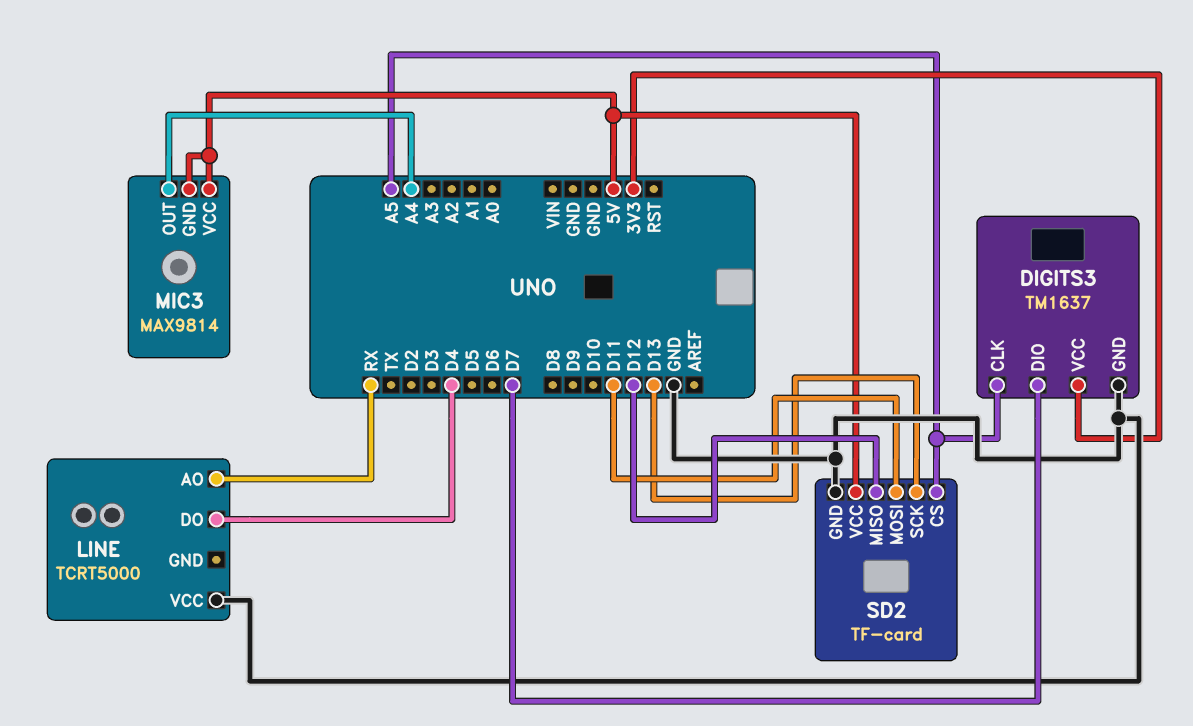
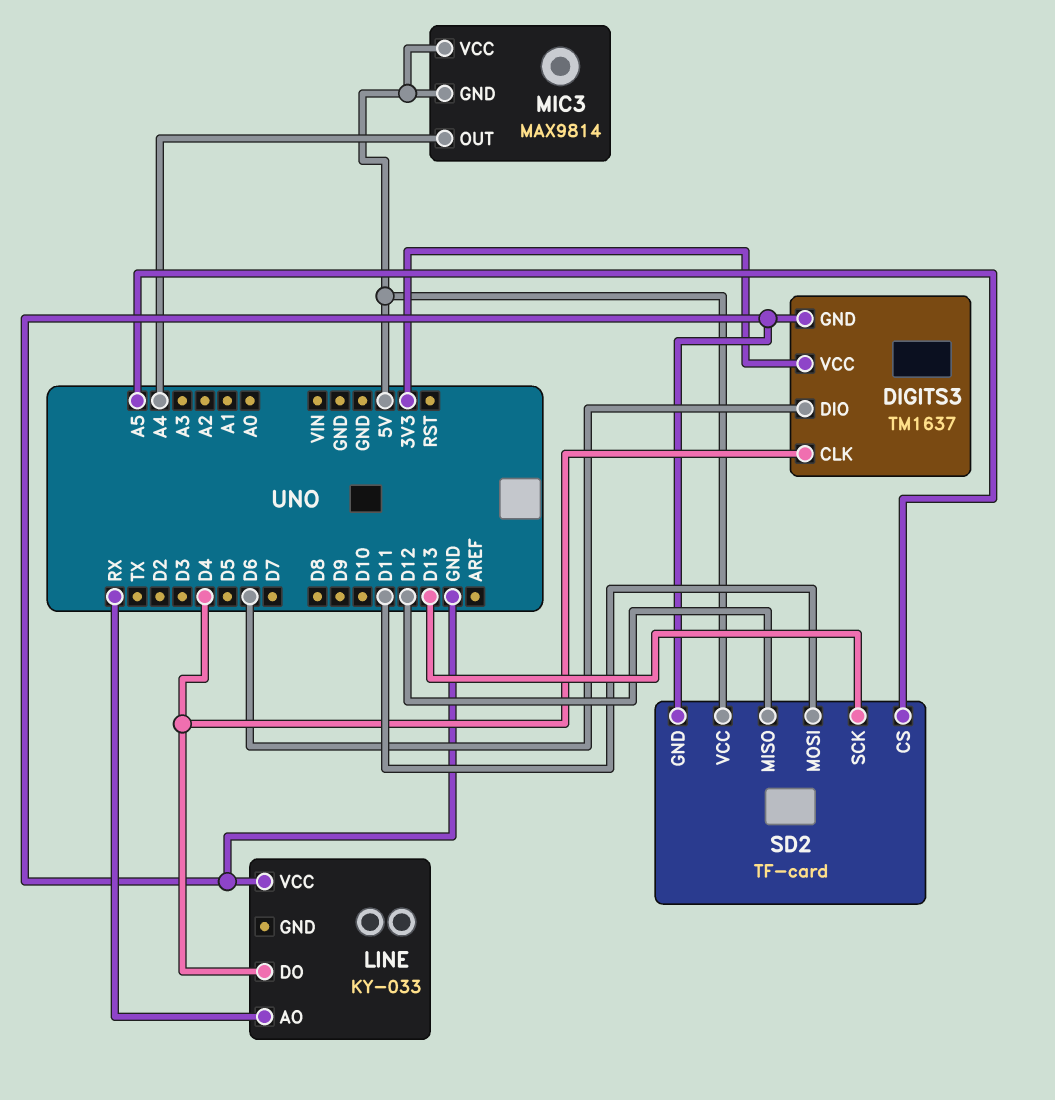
DIGITS3 pin CLK: A5 -> D4
DIGITS3 pin DIO: D7 -> D6
LINE: TCRT5000 -> KY-033

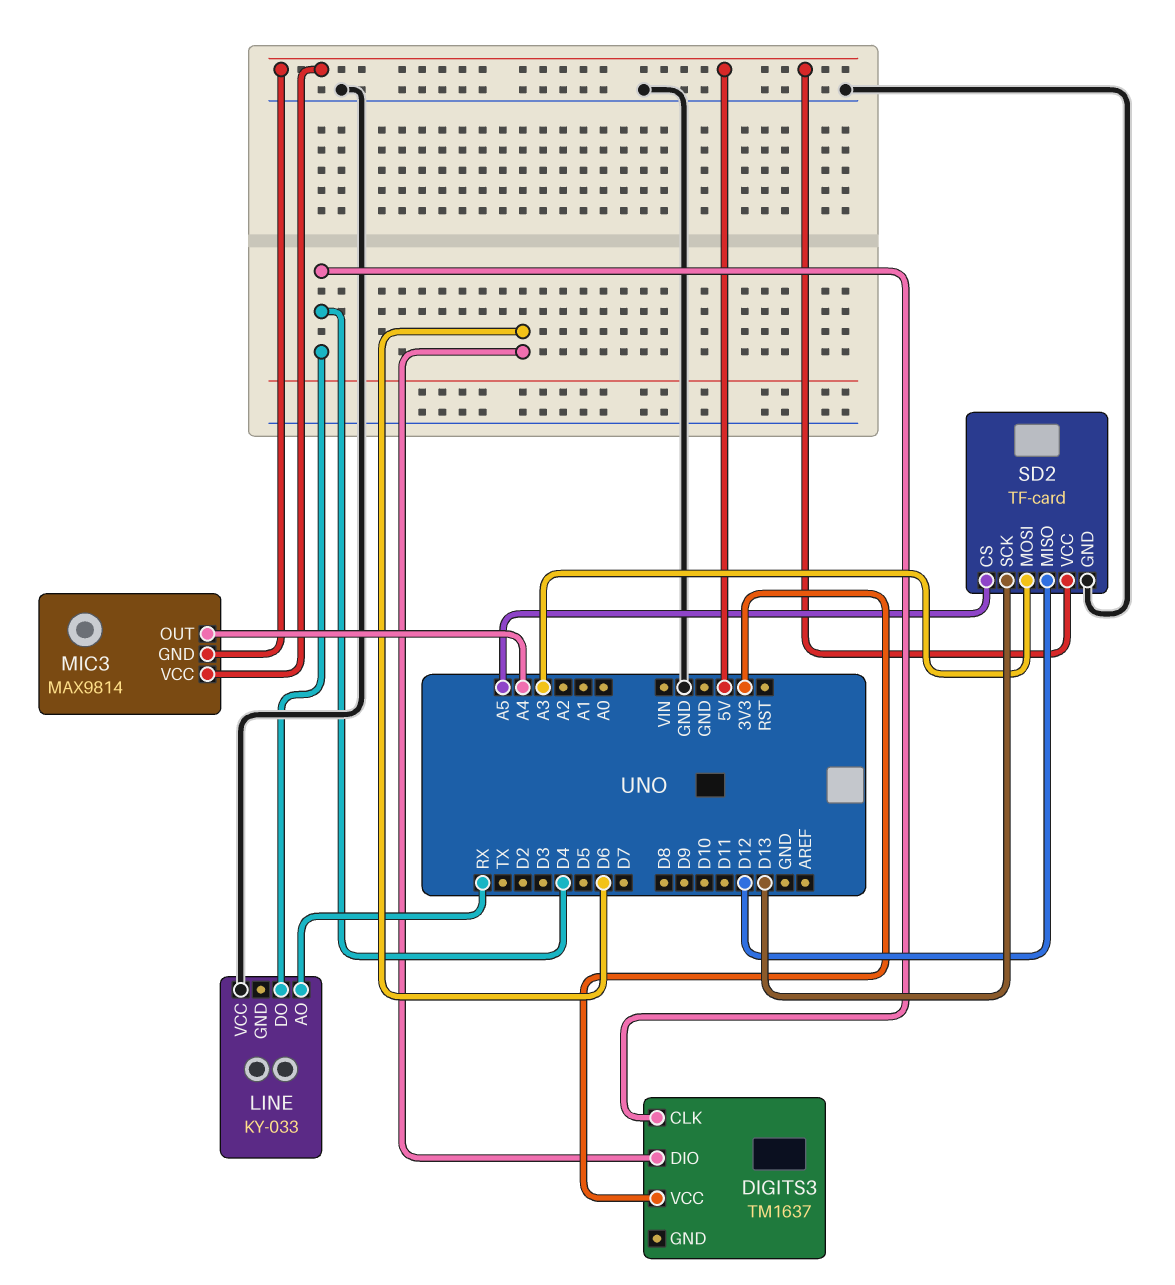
DIGITS3 pin GND: GND -> none
SD2 pin MOSI: D11 -> A3

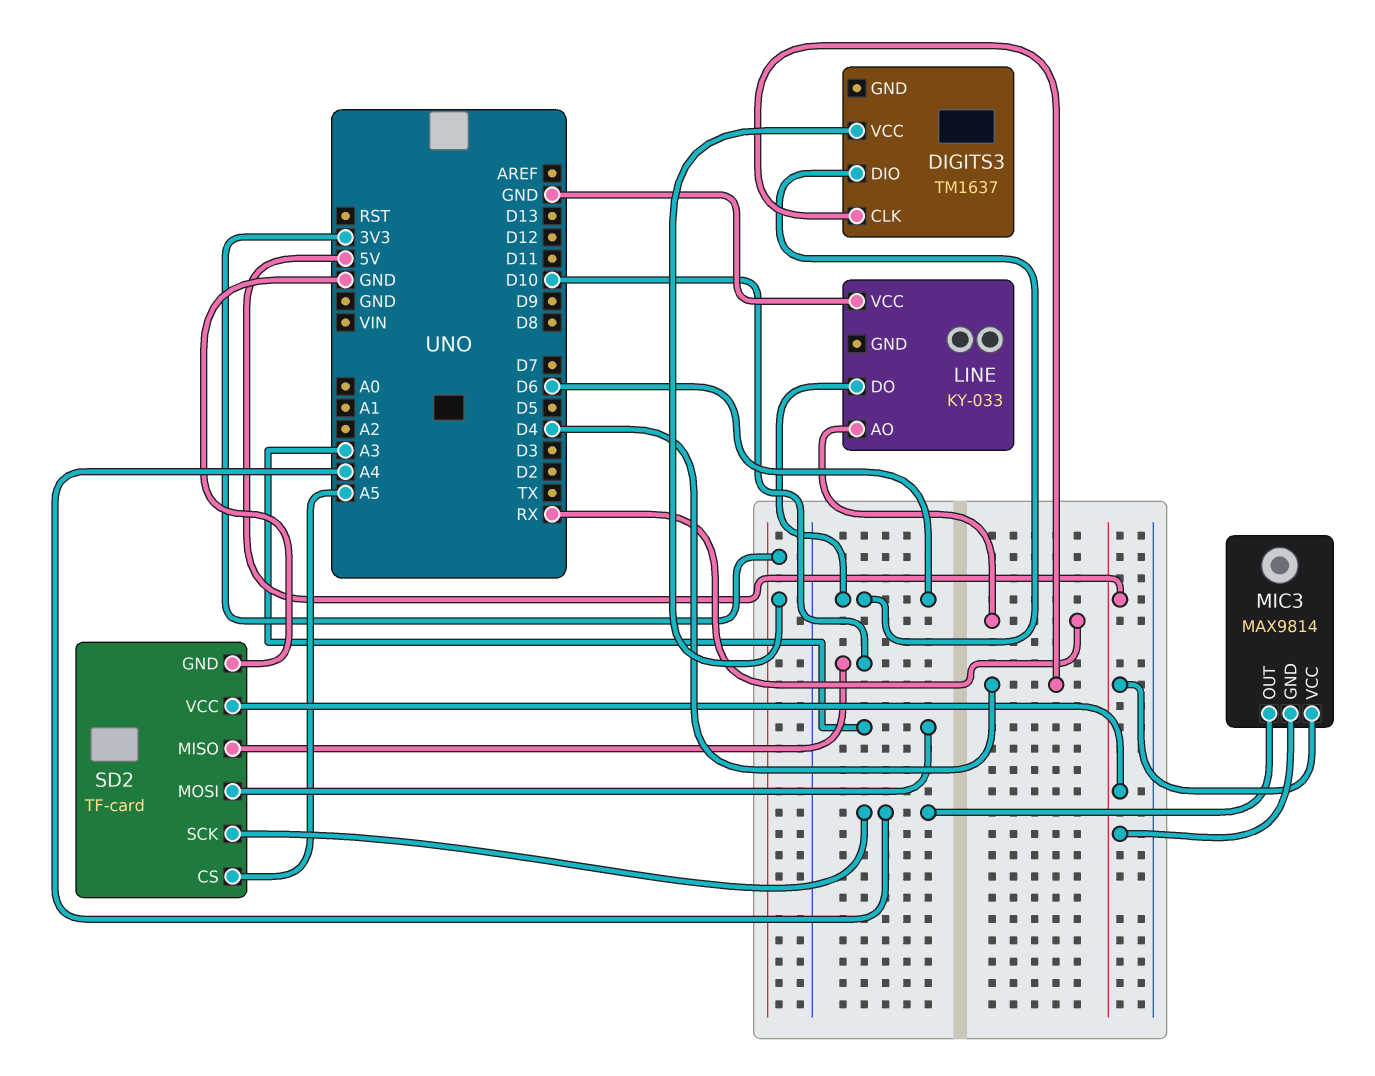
LINE pin DO: D4 -> D6
SD2 pin MISO: D12 -> D10
SD2 pin SCK: D13 -> A4

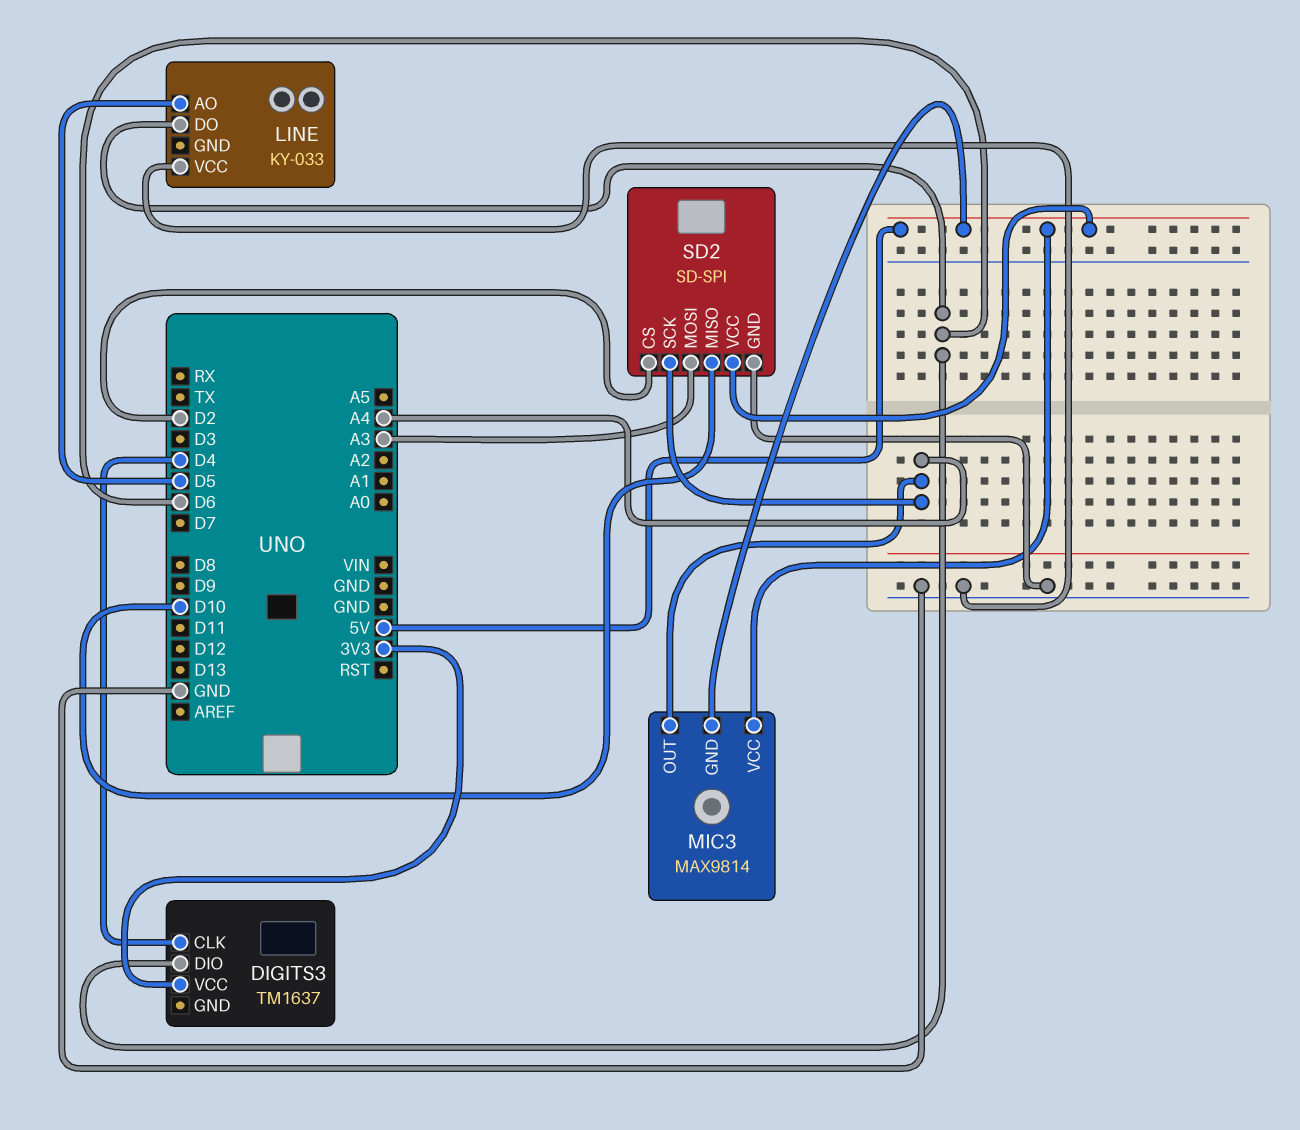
LINE pin AO: RX -> D5
SD2: TF-card -> SD-SPI
SD2 pin CS: A5 -> D2

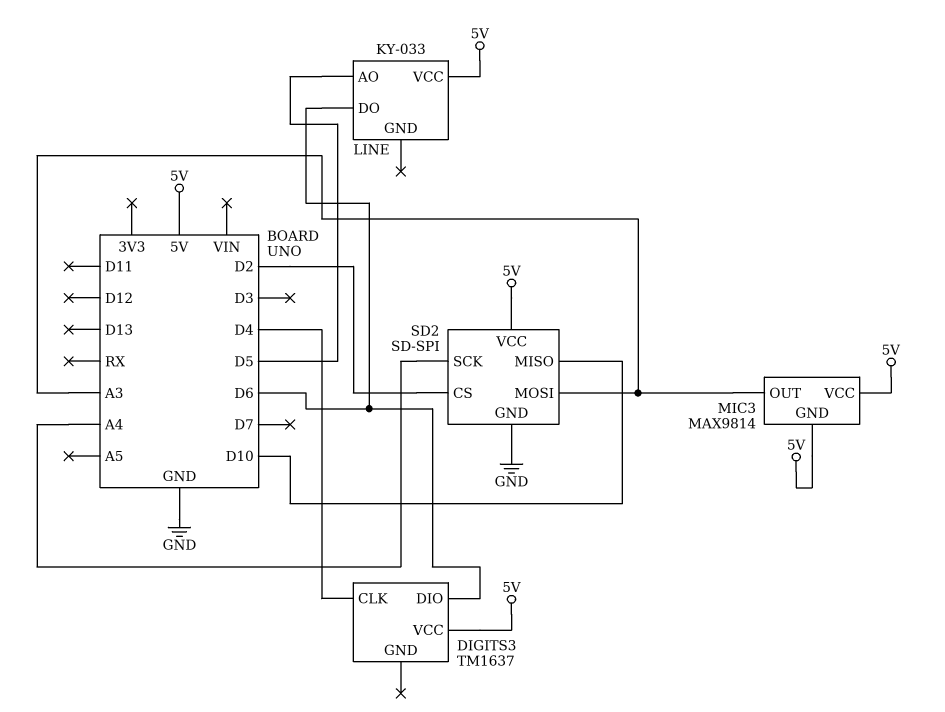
DIGITS3 pin VCC: 3V3 -> 5V
LINE pin VCC: GND -> 5V
MIC3 pin OUT: A4 -> A3

